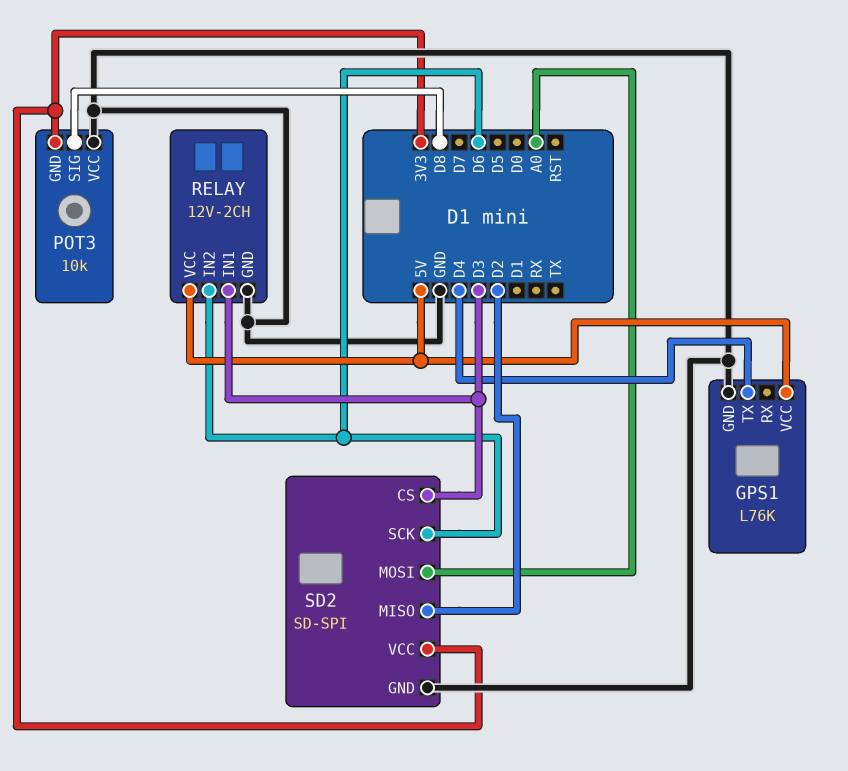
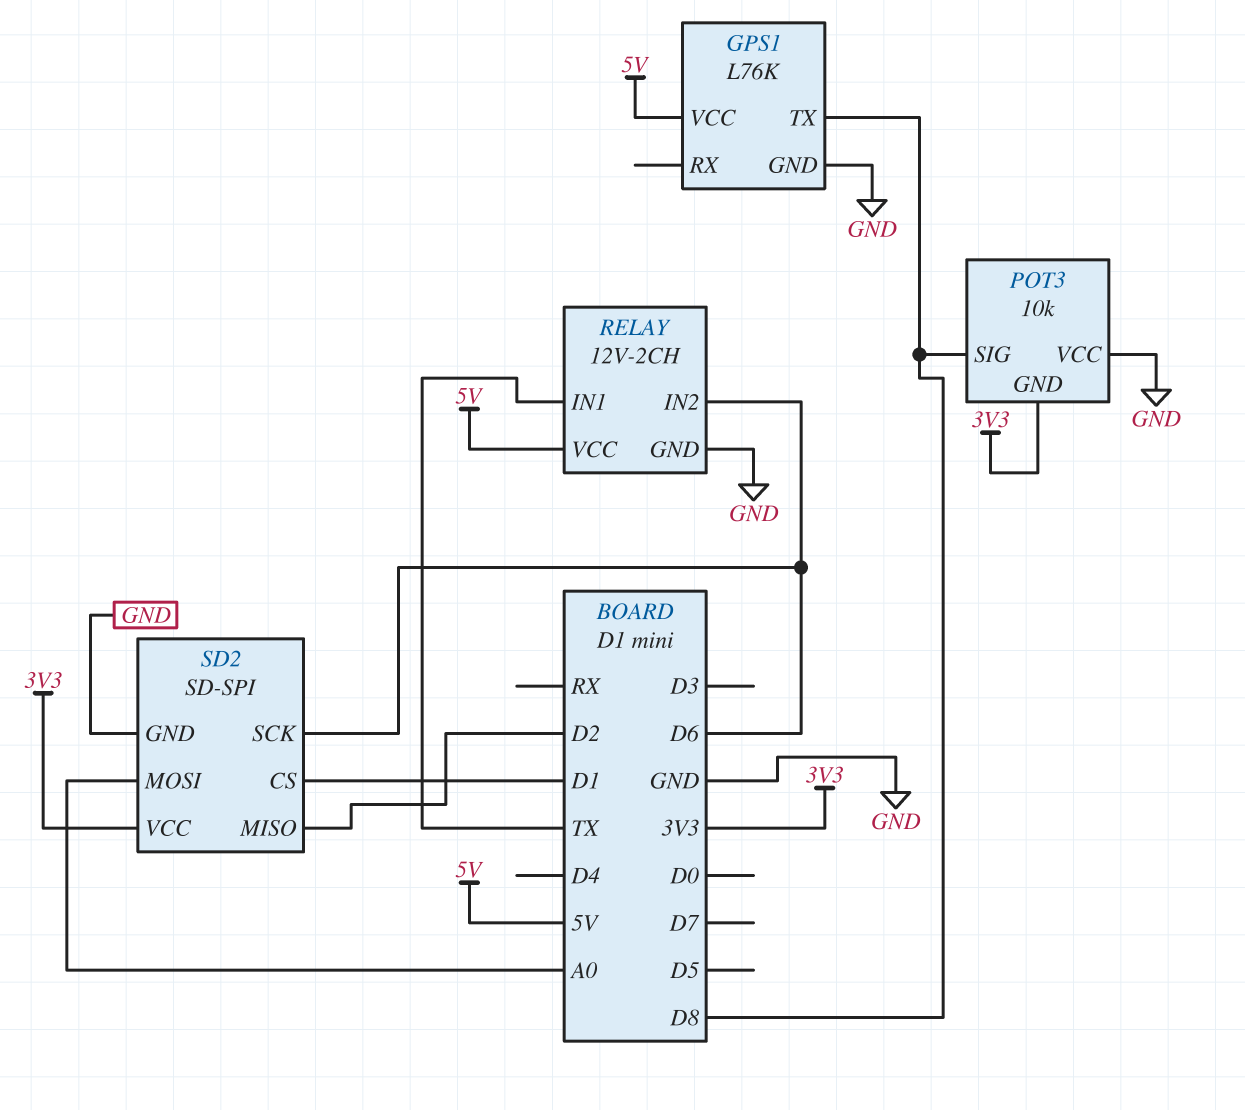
GPS1 pin TX: D4 -> D8
RELAY pin IN1: D3 -> TX
SD2 pin CS: D3 -> D1

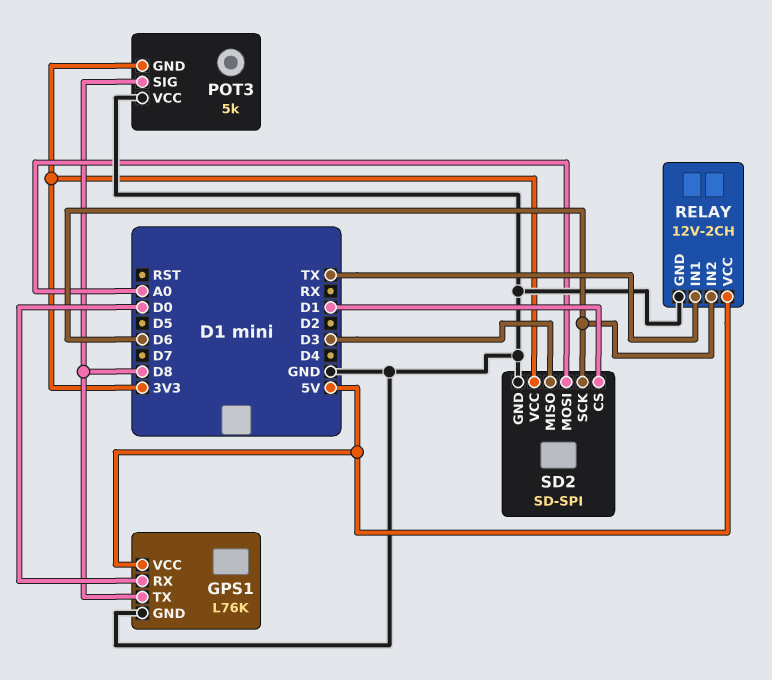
GPS1 pin RX: none -> D0
POT3: 10k -> 5k
SD2 pin MISO: D2 -> D3

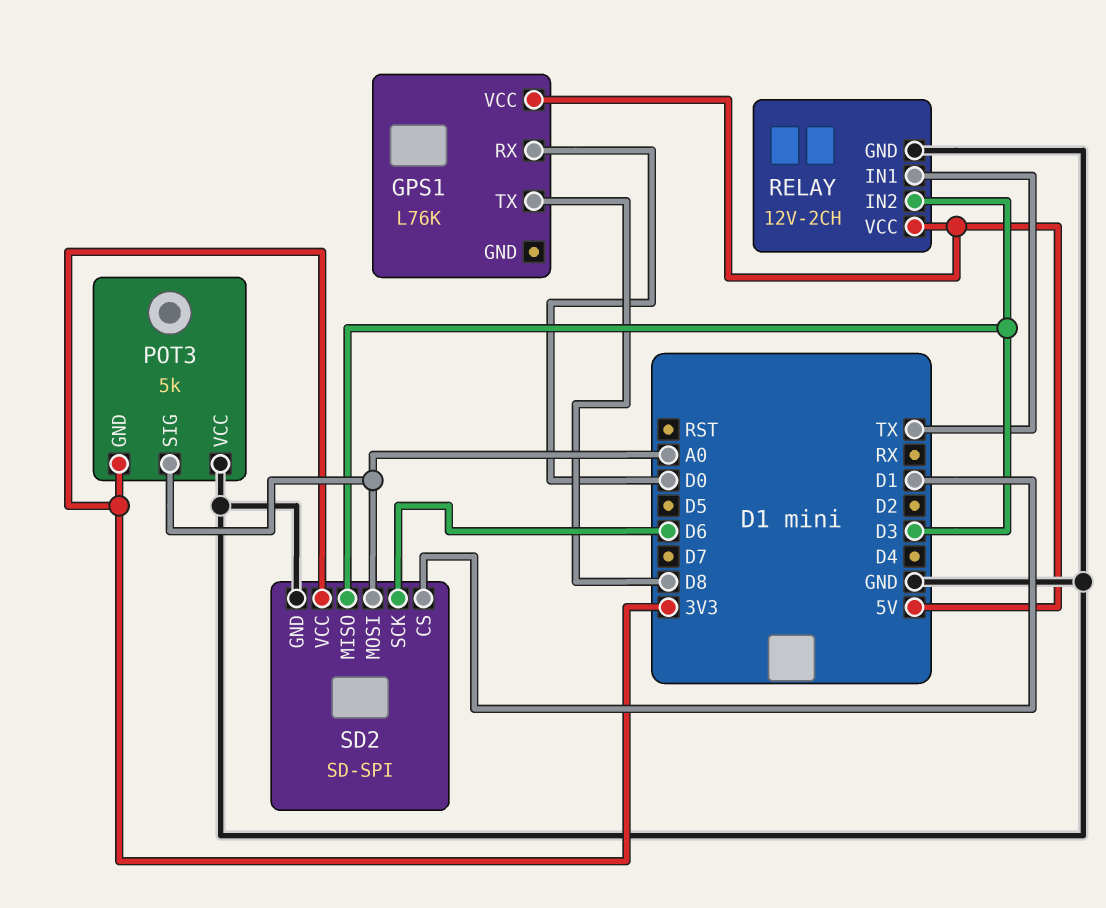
GPS1 pin GND: GND -> none
POT3 pin SIG: D8 -> A0
RELAY pin IN2: D6 -> D3

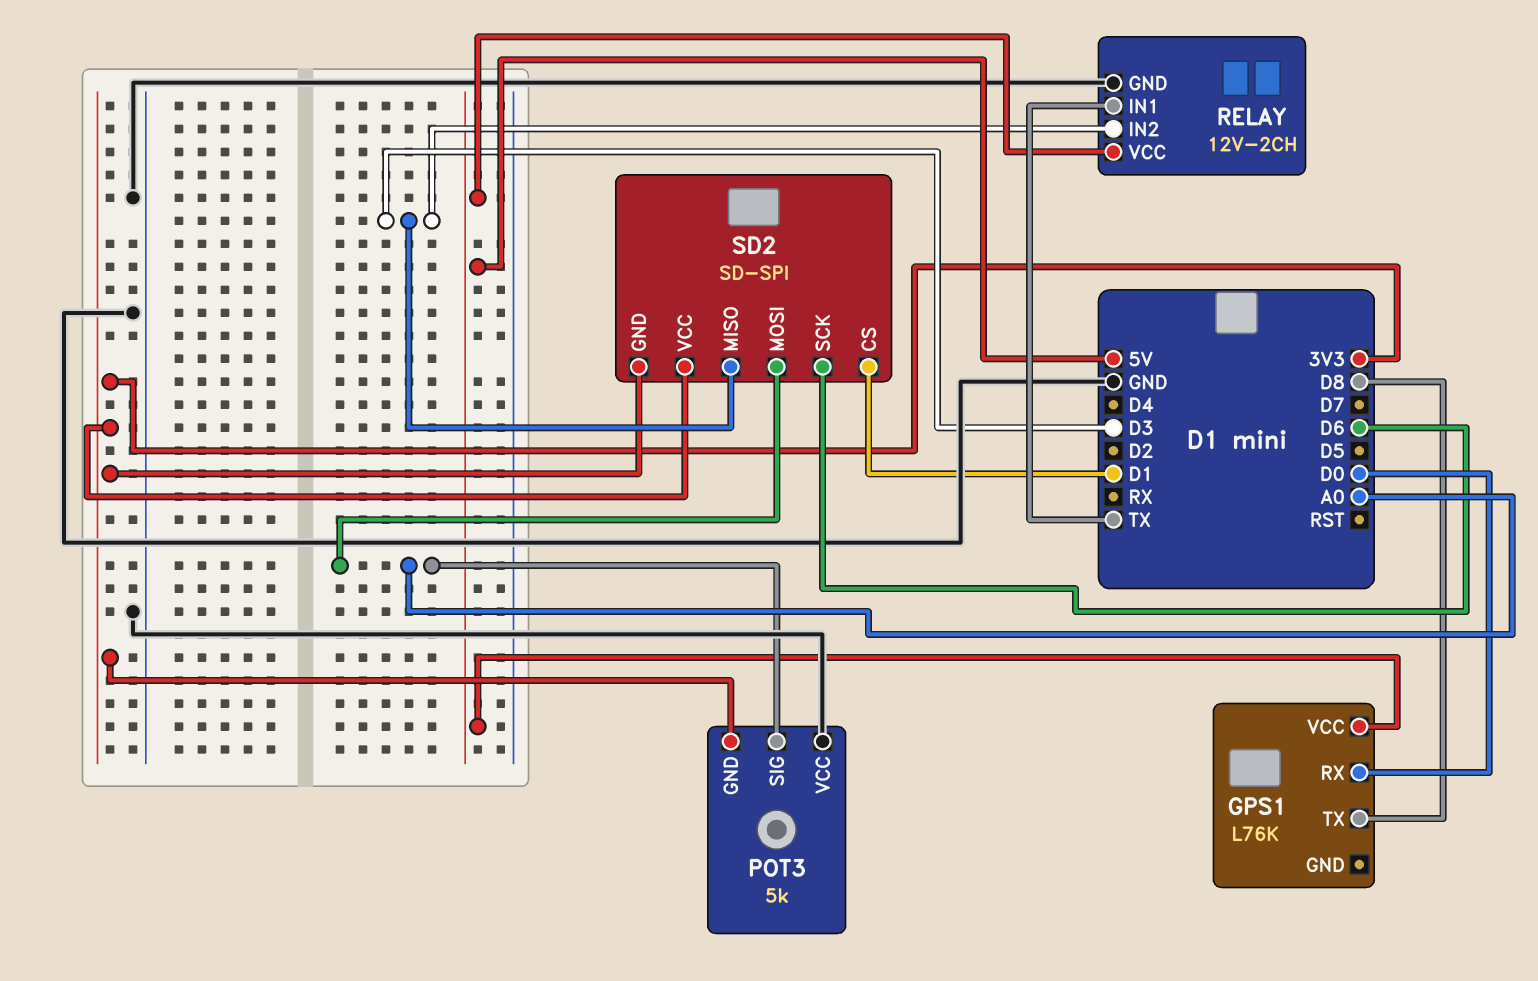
SD2 pin GND: GND -> 3V3

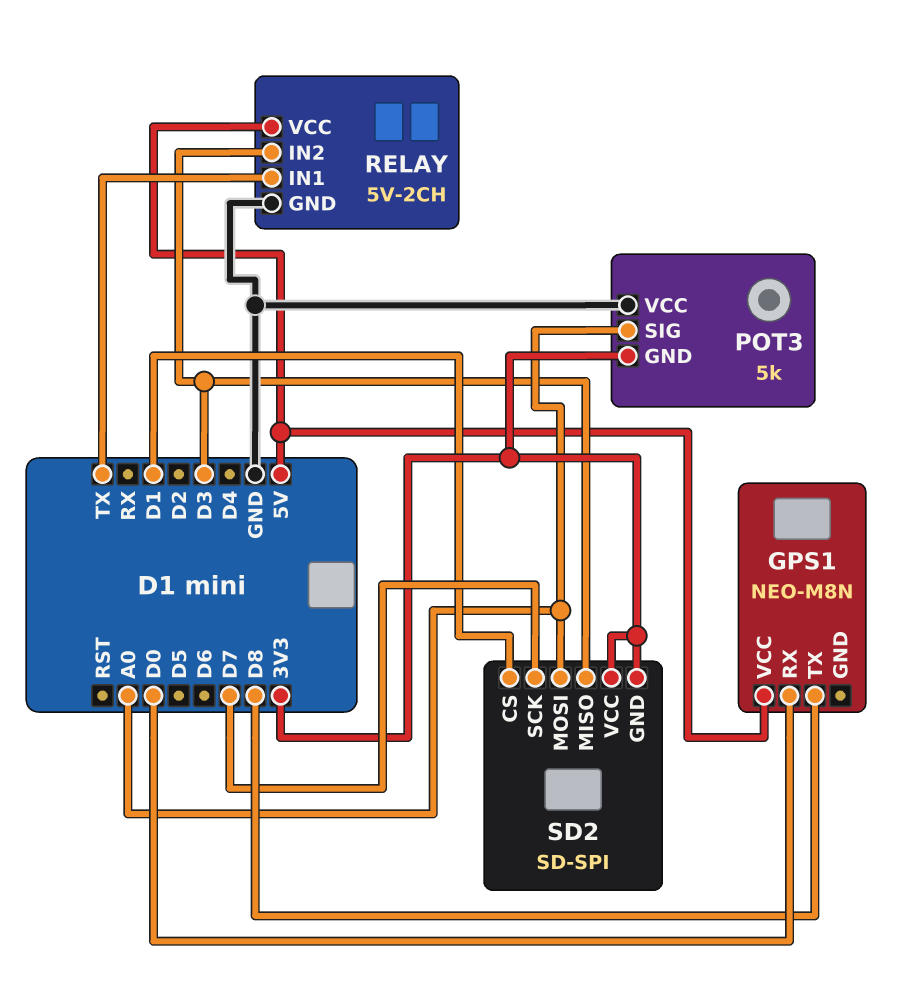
GPS1: L76K -> NEO-M8N
RELAY: 12V-2CH -> 5V-2CH
SD2 pin SCK: D6 -> D7

